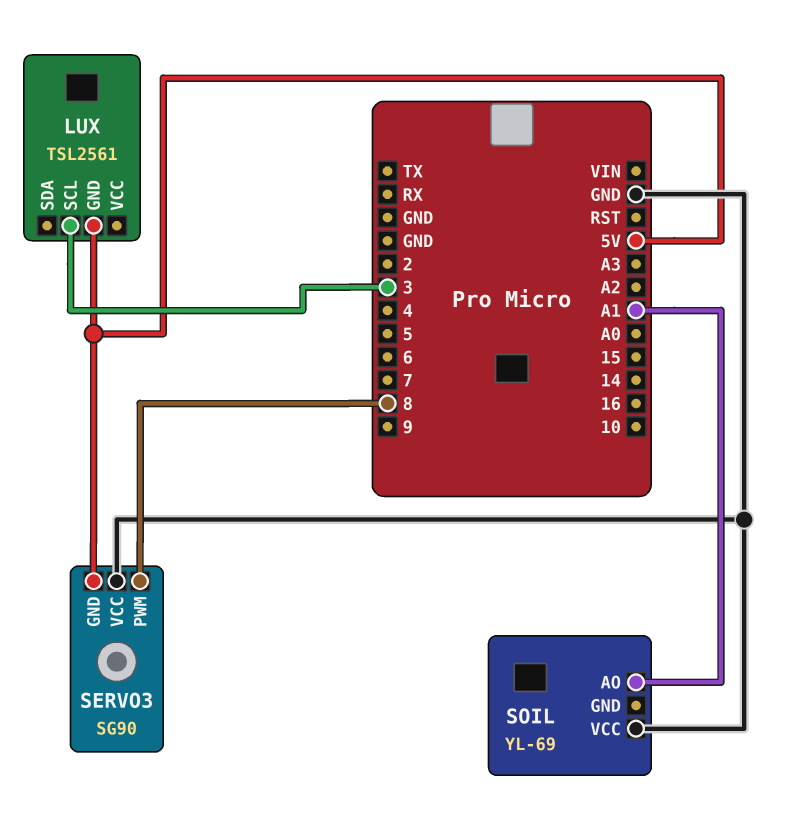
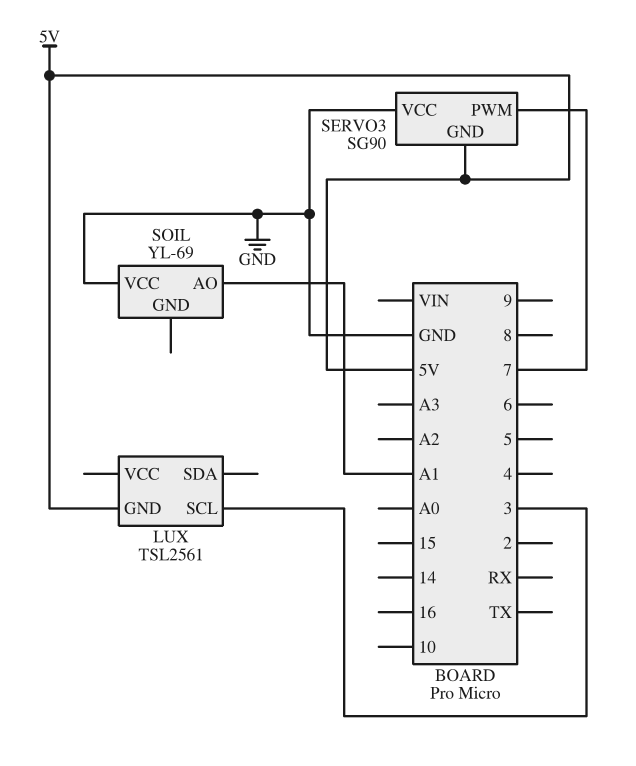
SERVO3 pin PWM: 8 -> 7

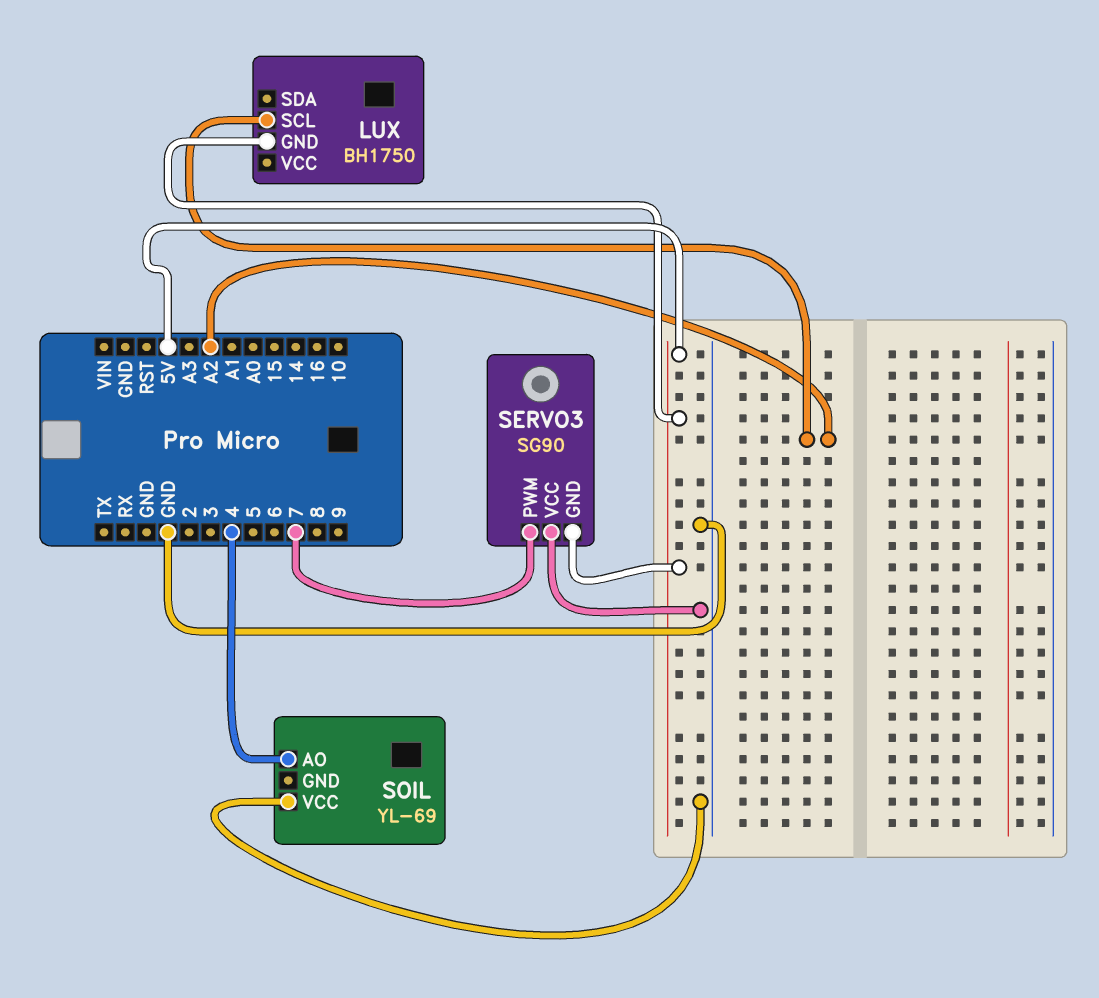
LUX: TSL2561 -> BH1750
LUX pin SCL: 3 -> A2
SOIL pin AO: A1 -> 4

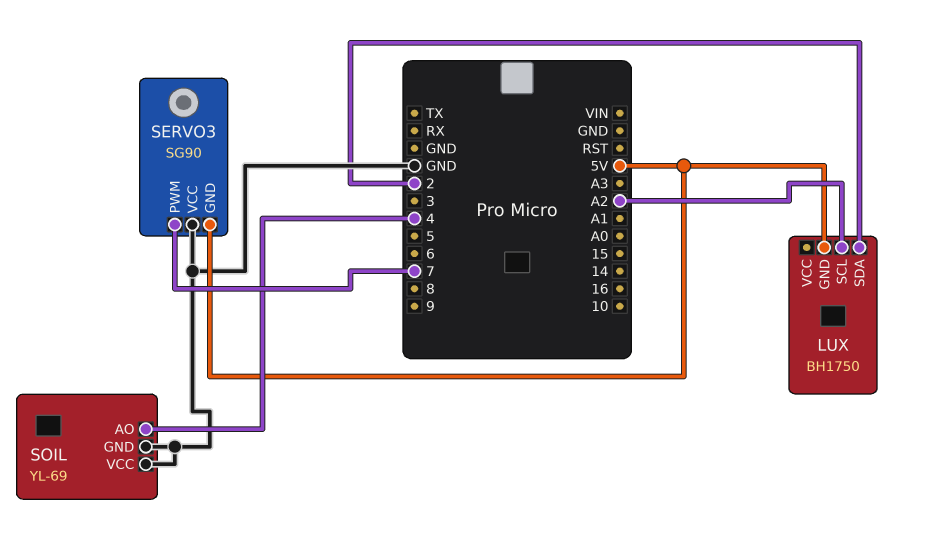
LUX pin SDA: none -> 2
SOIL pin GND: none -> GND

